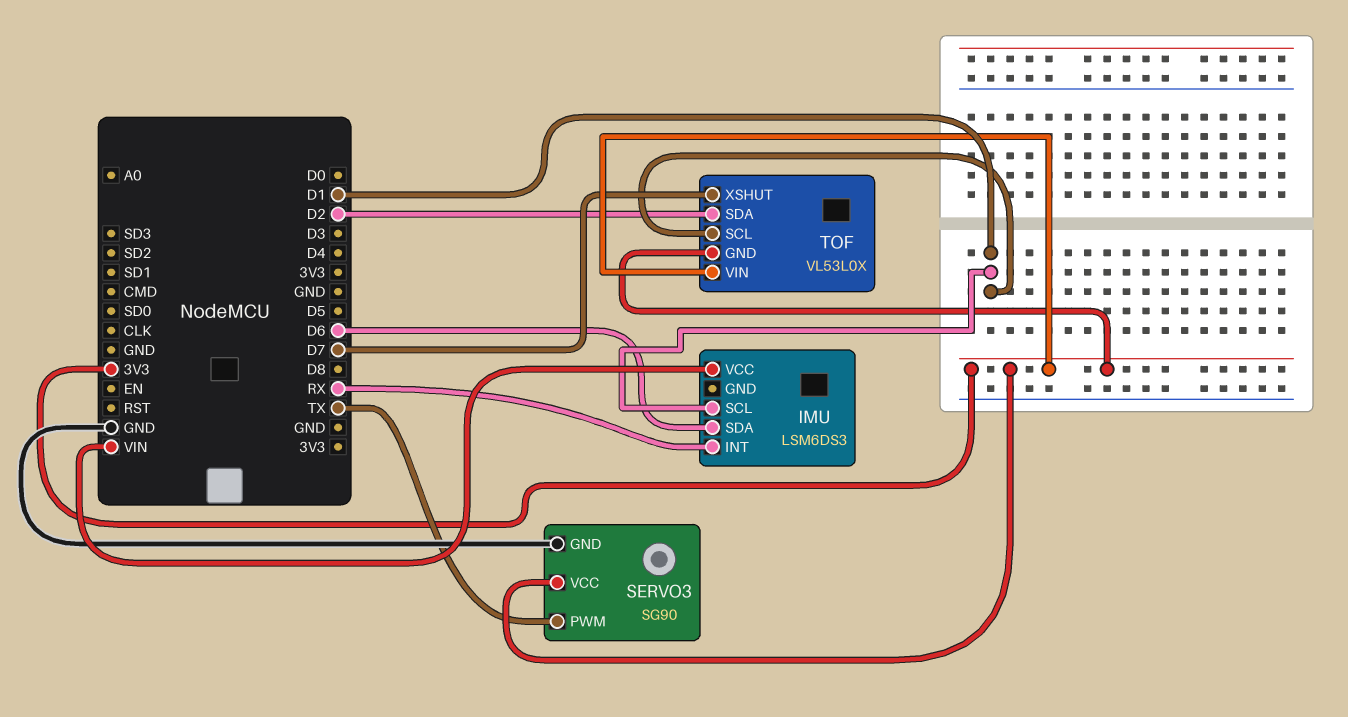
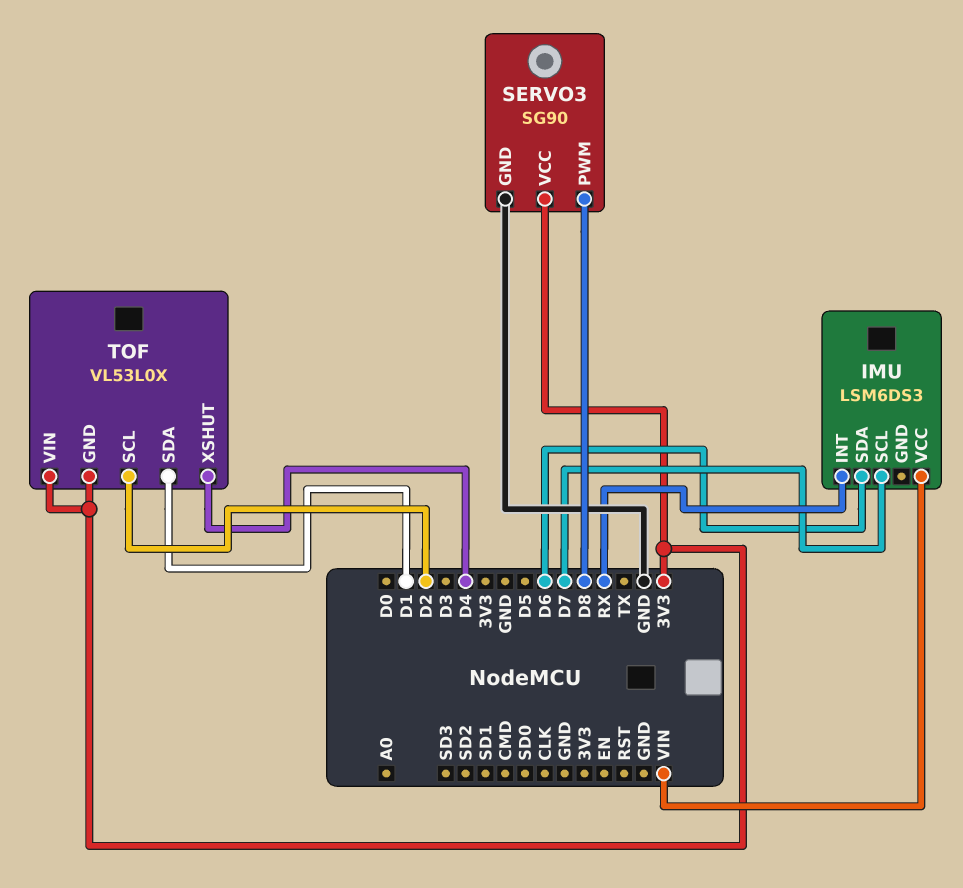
IMU pin SCL: D1 -> D7
SERVO3 pin PWM: TX -> D8
TOF pin SCL: D1 -> D2
TOF pin SDA: D2 -> D1
TOF pin XSHUT: D7 -> D4

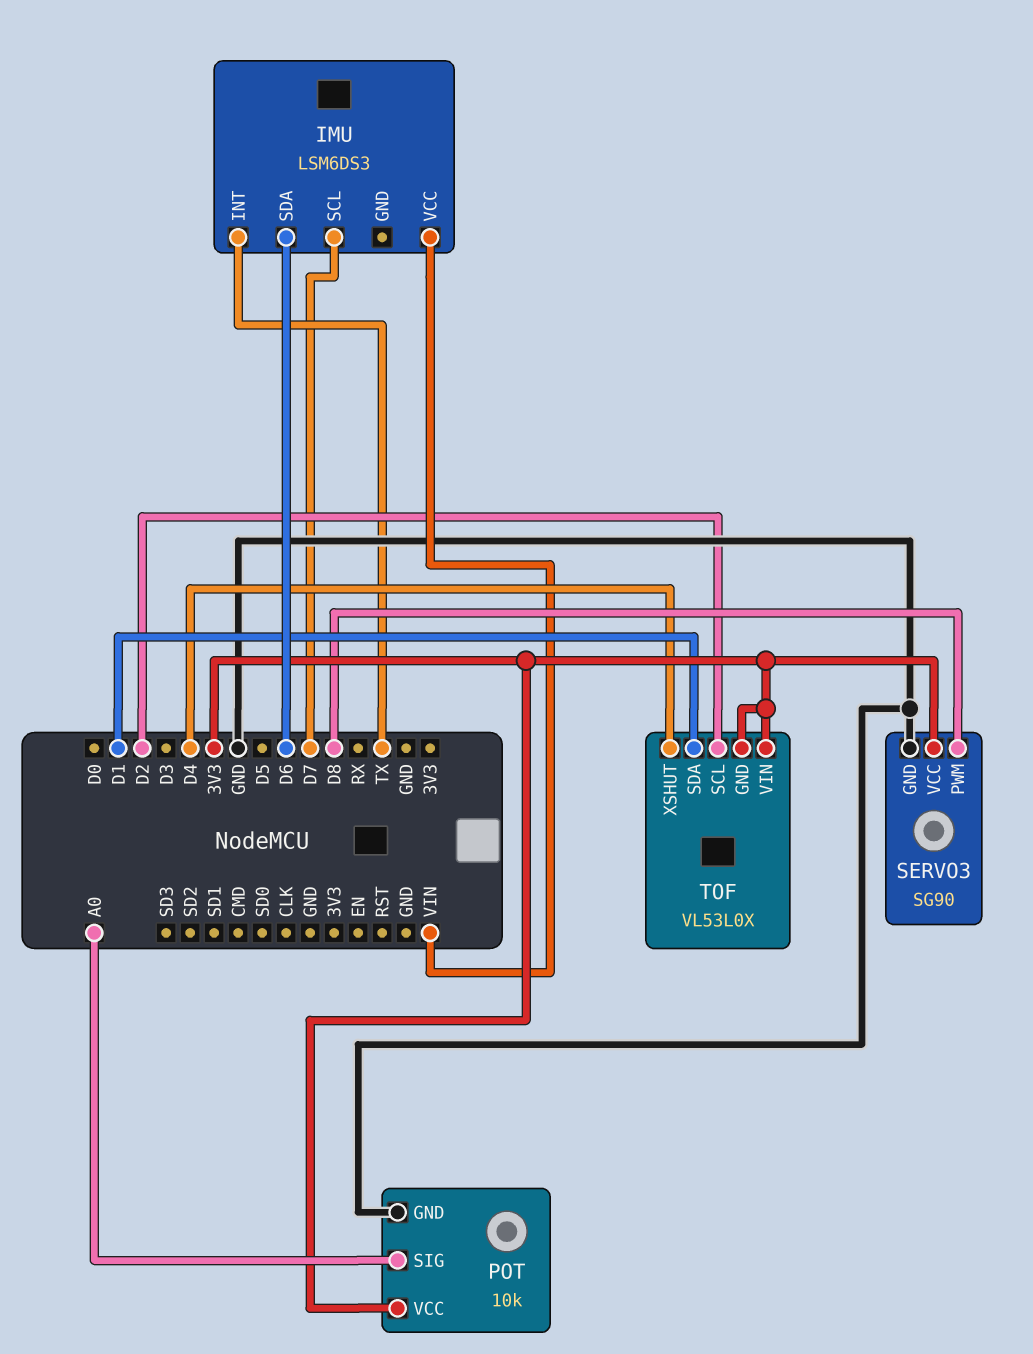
IMU pin INT: RX -> TX
POT: none -> 10k
POT pin GND: none -> GND
POT pin SIG: none -> A0
POT pin VCC: none -> 3V3

